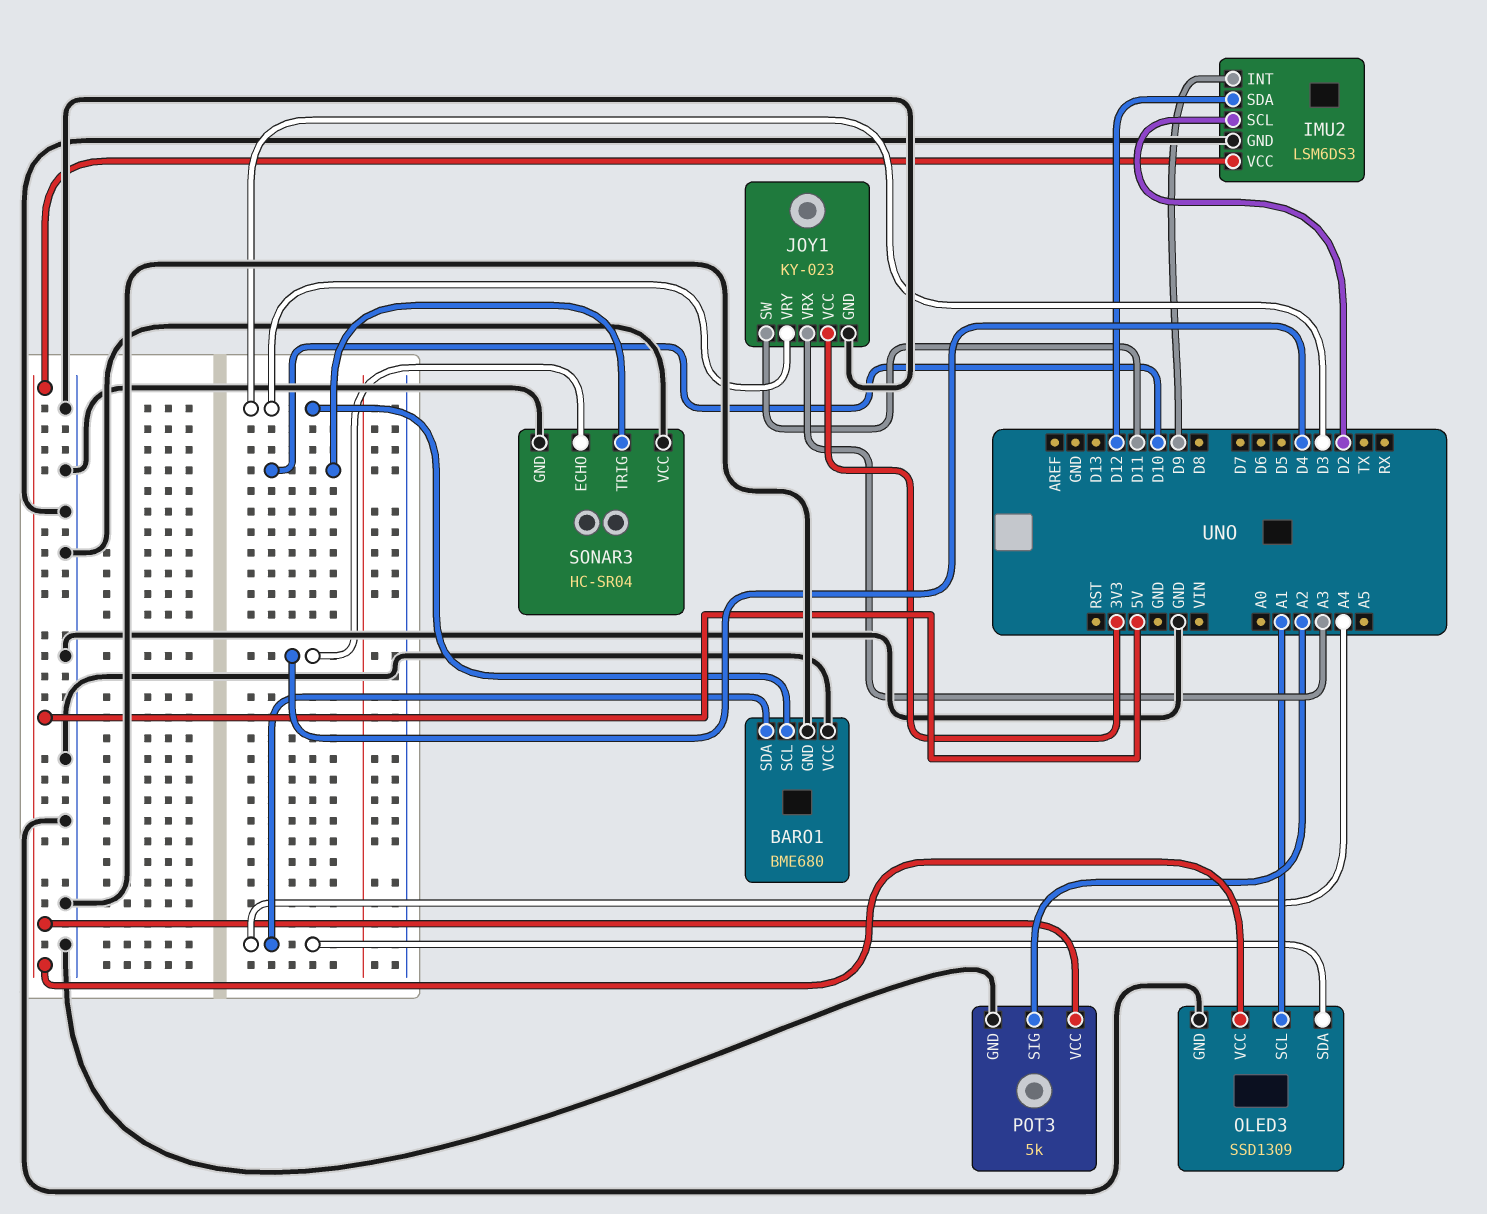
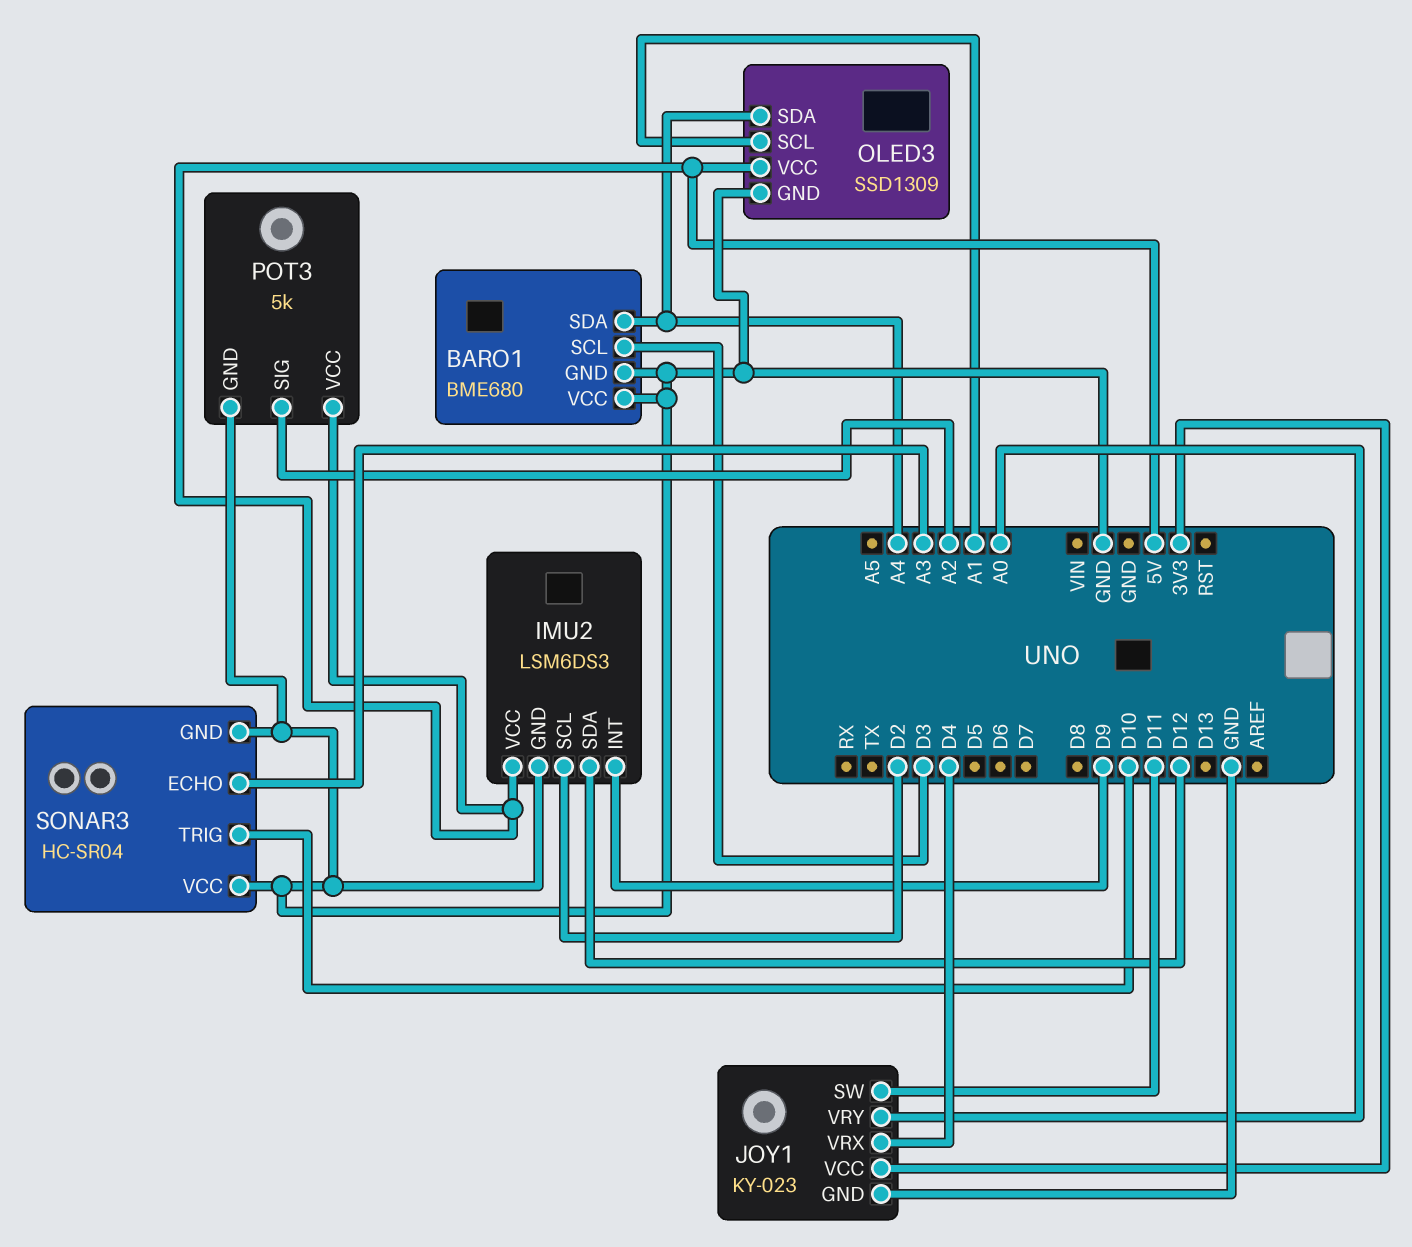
JOY1 pin VRX: A3 -> D4
JOY1 pin VRY: D3 -> A0
SONAR3 pin ECHO: D4 -> A3

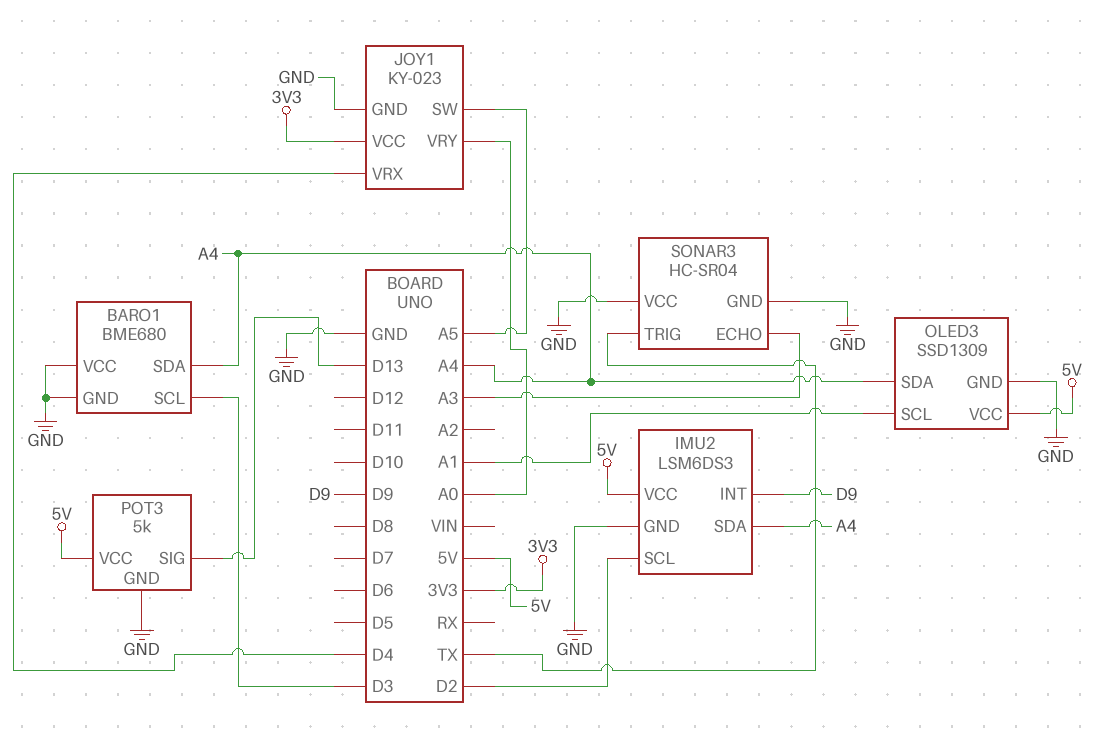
IMU2 pin SDA: D12 -> A4
JOY1 pin SW: D11 -> A5
POT3 pin SIG: A2 -> D13
SONAR3 pin TRIG: D10 -> TX

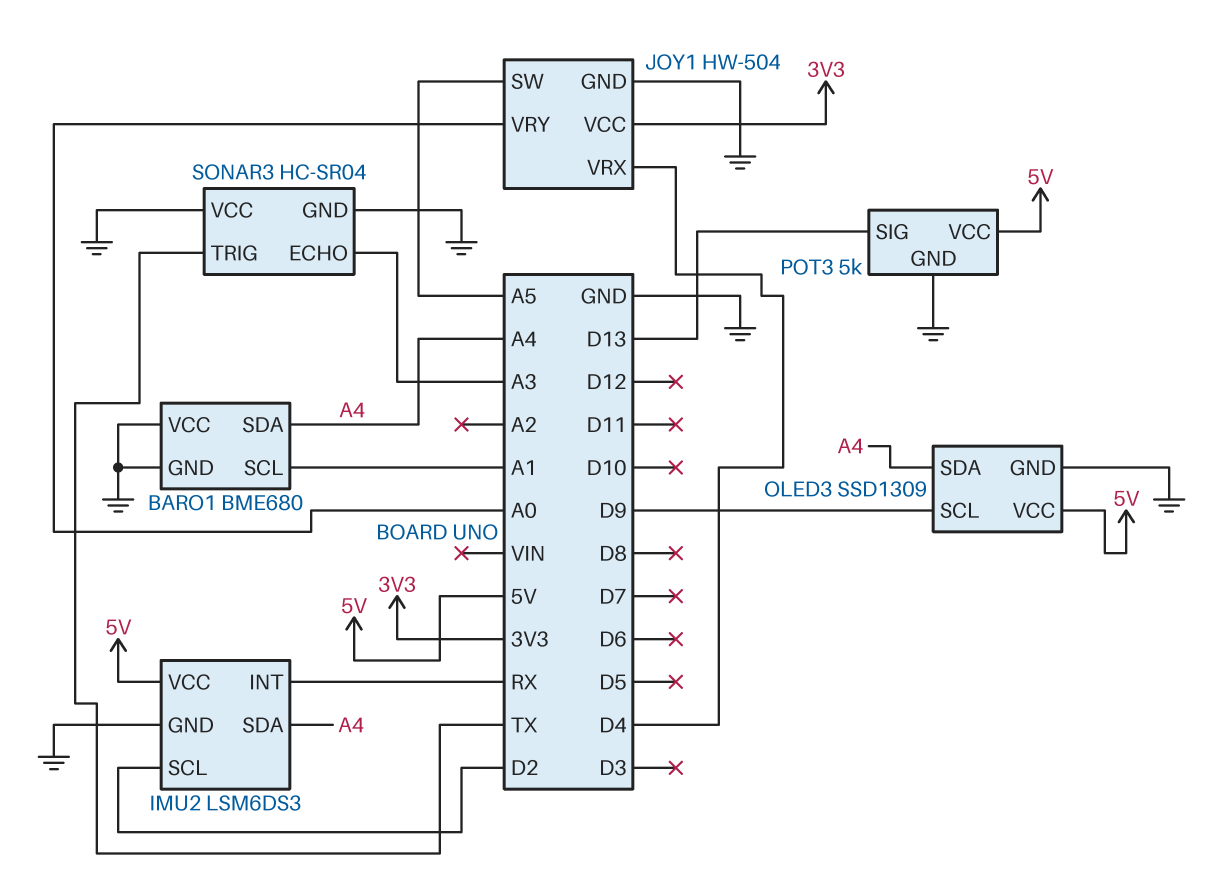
BARO1 pin SCL: D3 -> A1
IMU2 pin INT: D9 -> RX
JOY1: KY-023 -> HW-504
OLED3 pin SCL: A1 -> D9

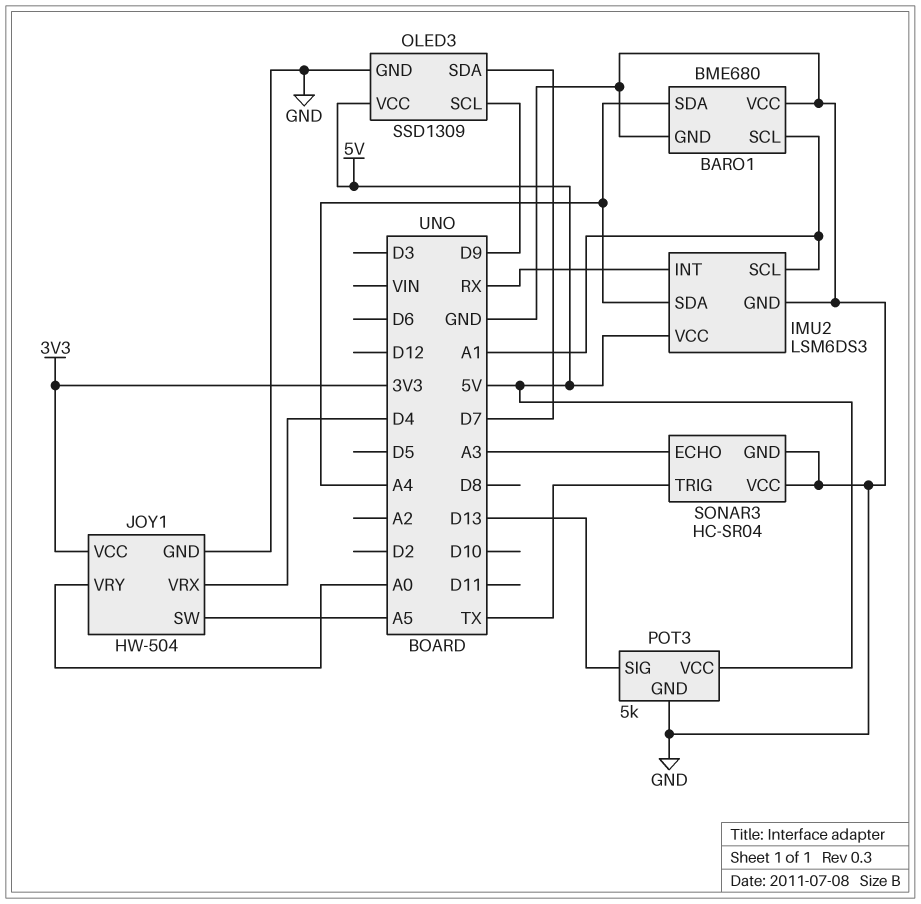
IMU2 pin SCL: D2 -> A1
OLED3 pin SDA: A4 -> D7

